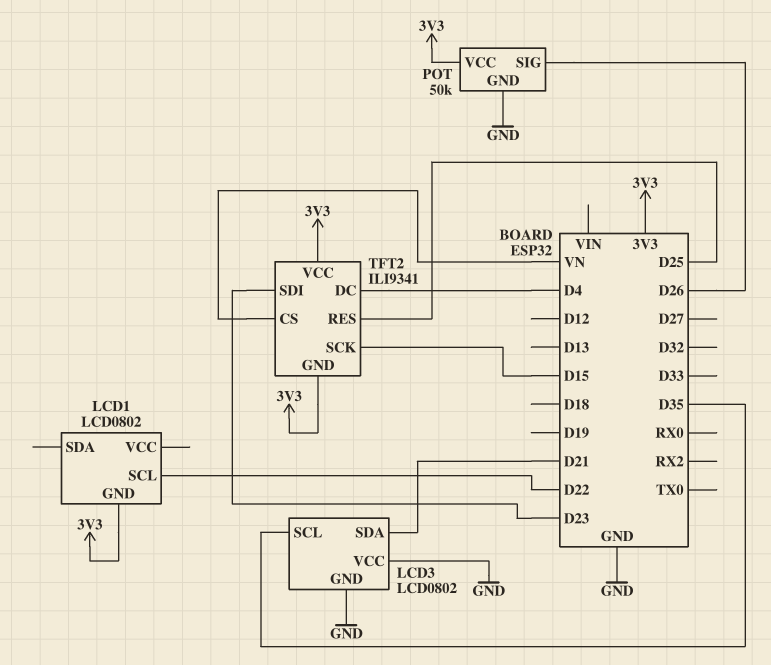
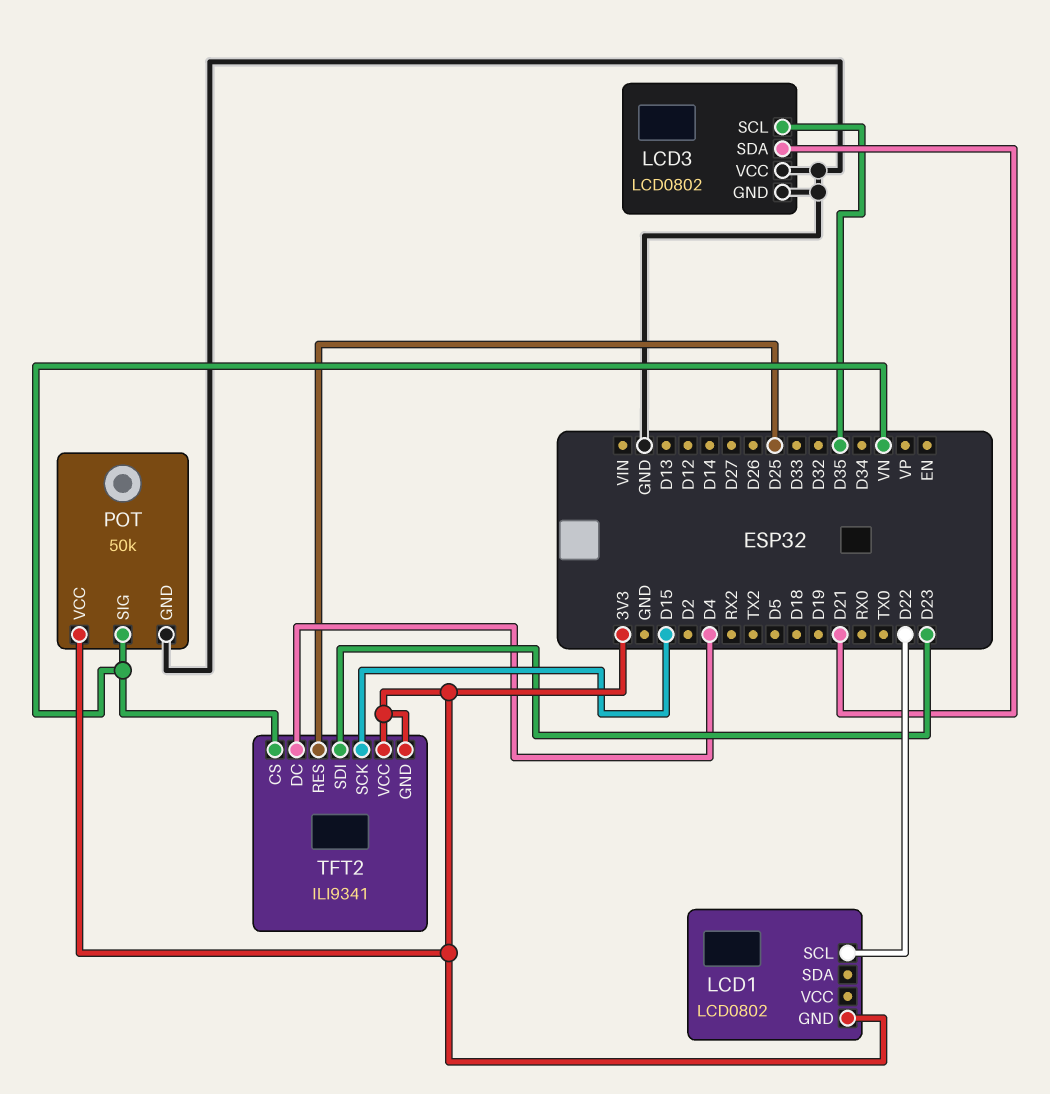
POT pin SIG: D26 -> VN

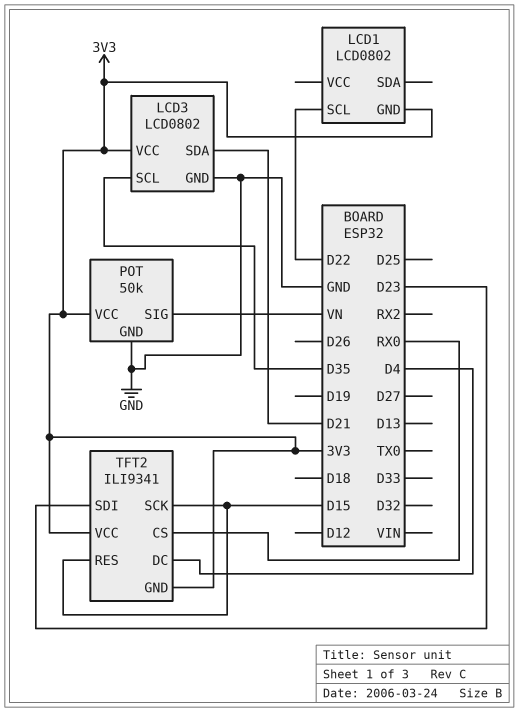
LCD3 pin VCC: GND -> 3V3
TFT2 pin CS: VN -> RX0
TFT2 pin RES: D25 -> D15

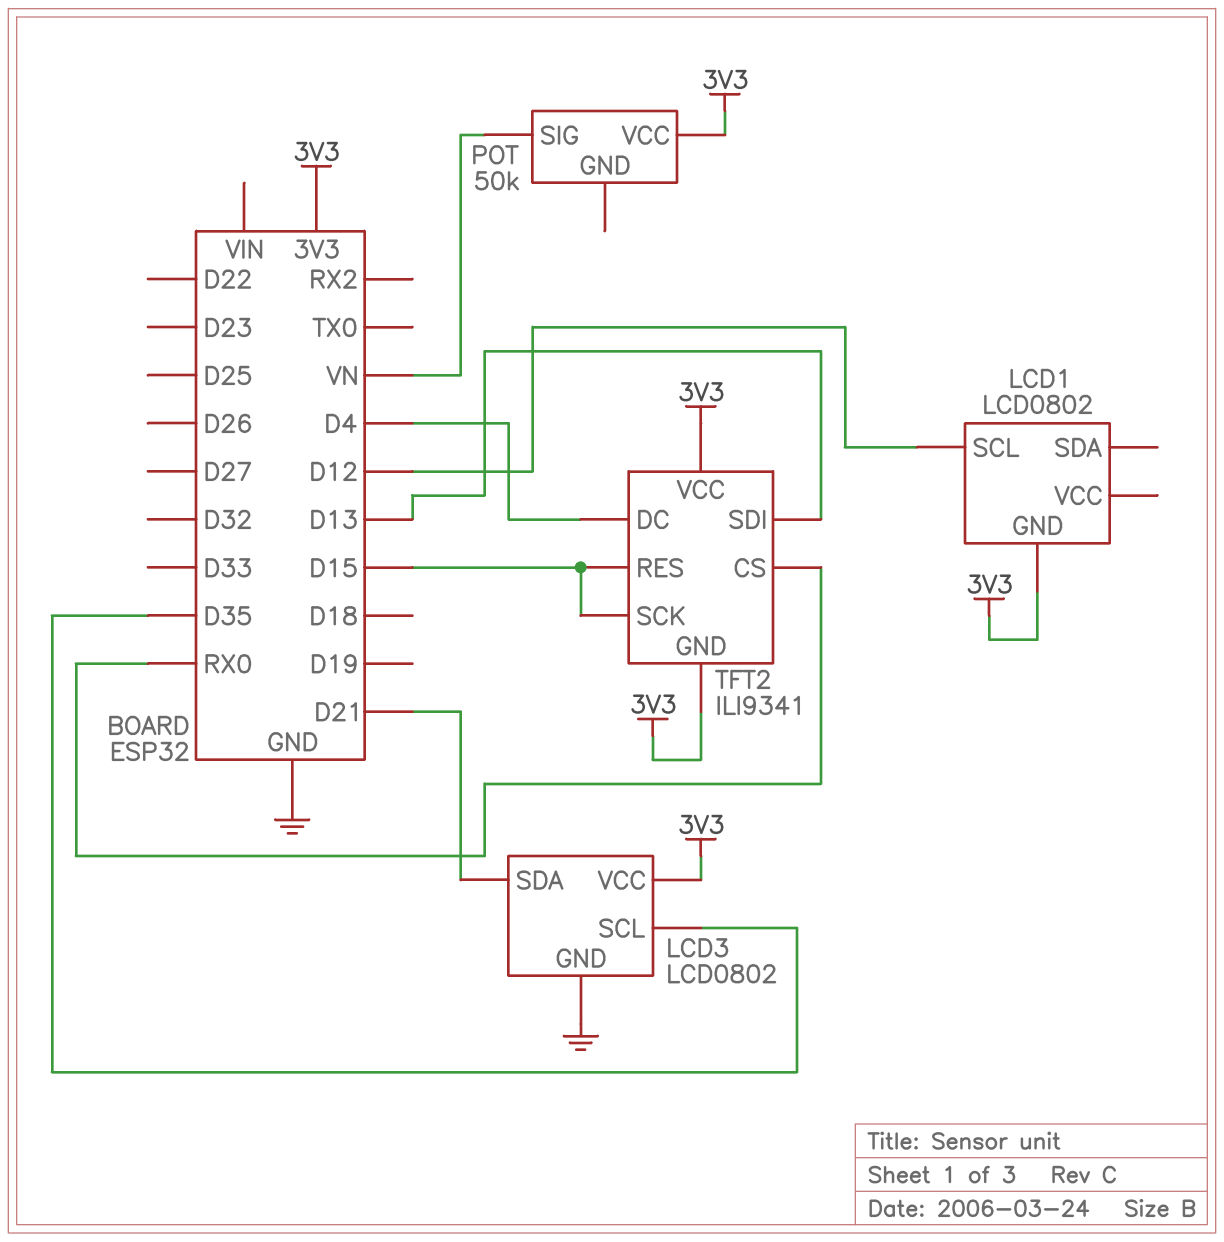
LCD1 pin SCL: D22 -> D12
POT pin GND: GND -> none
TFT2 pin SDI: D23 -> D13

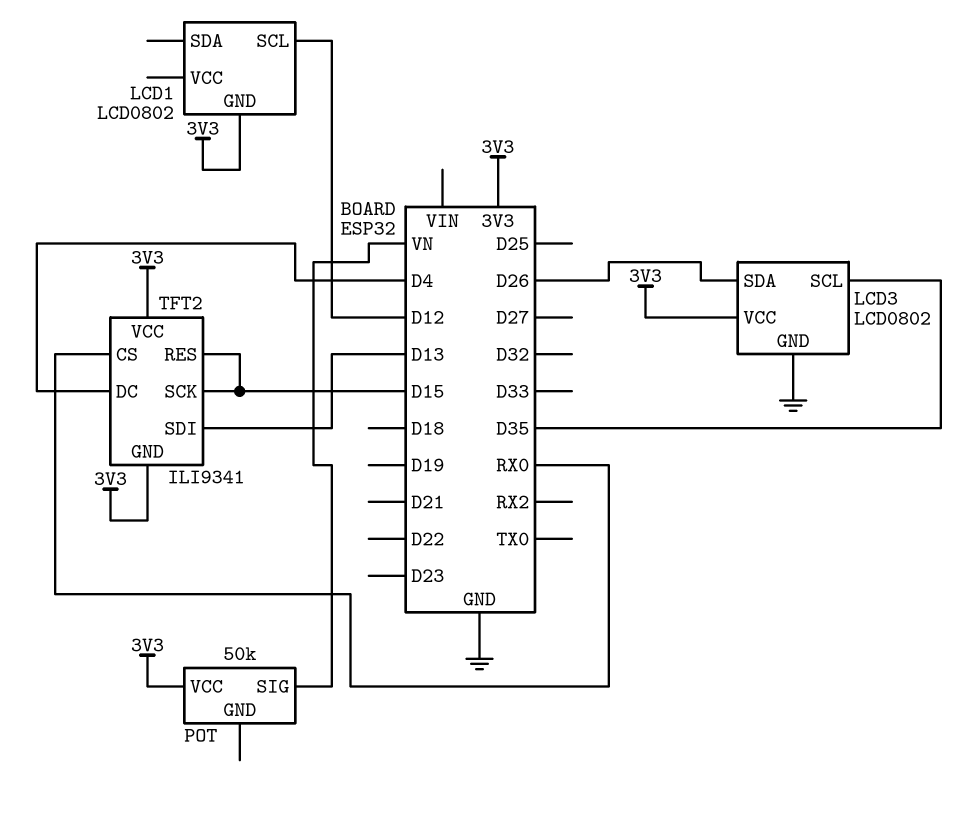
LCD3 pin SDA: D21 -> D26

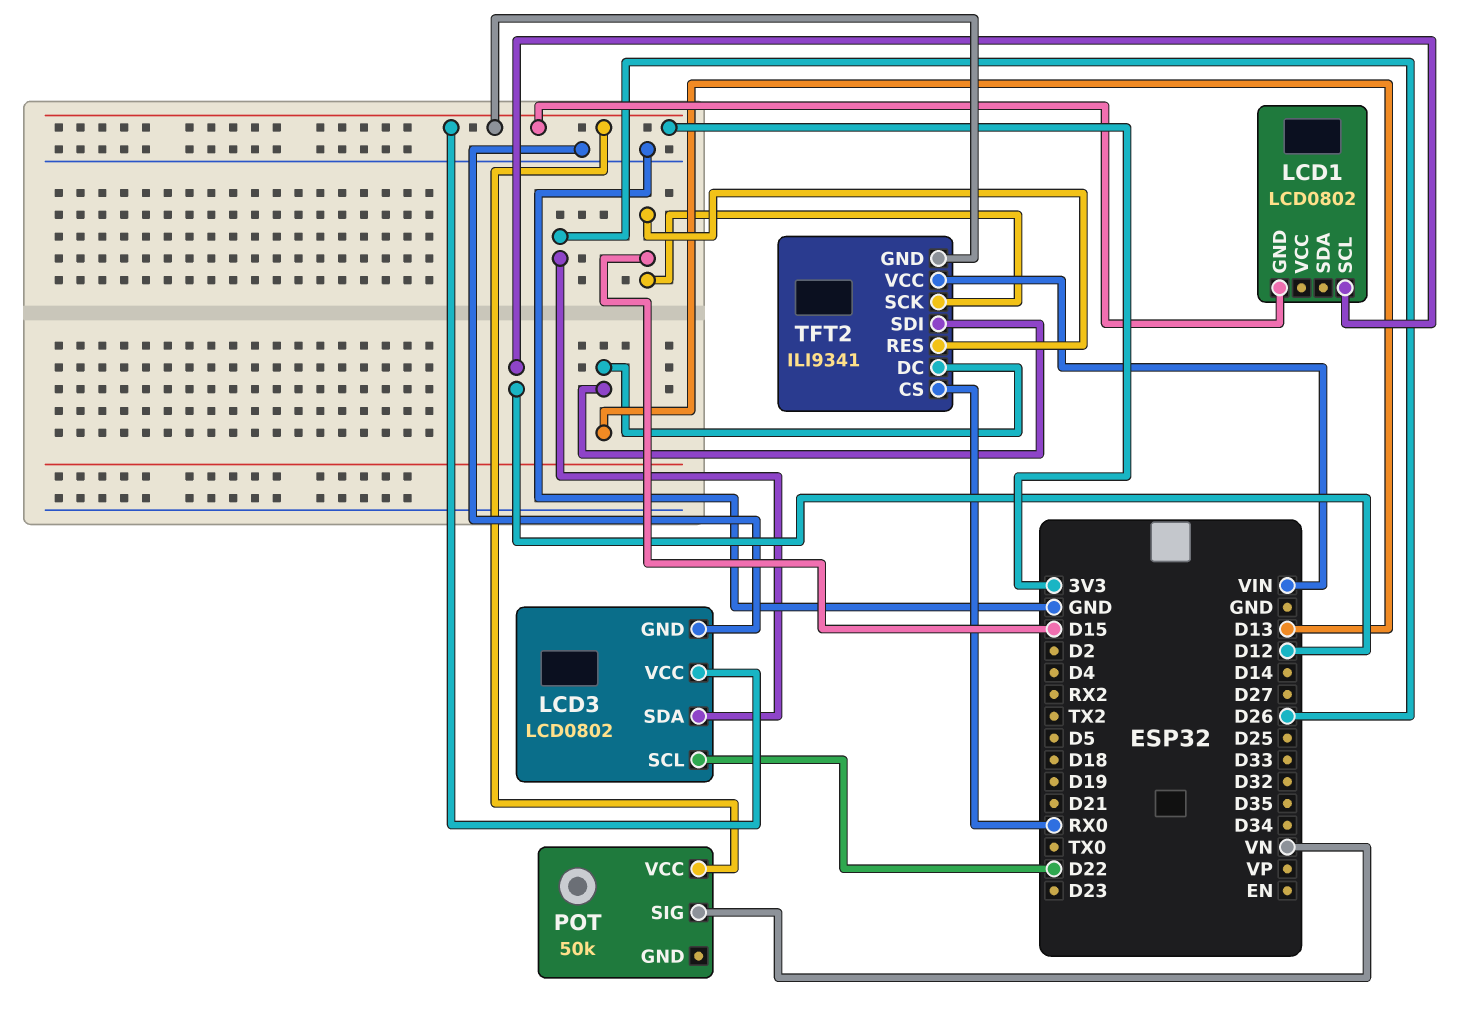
LCD3 pin SCL: D35 -> D22
TFT2 pin DC: D4 -> D13
TFT2 pin VCC: 3V3 -> VIN

